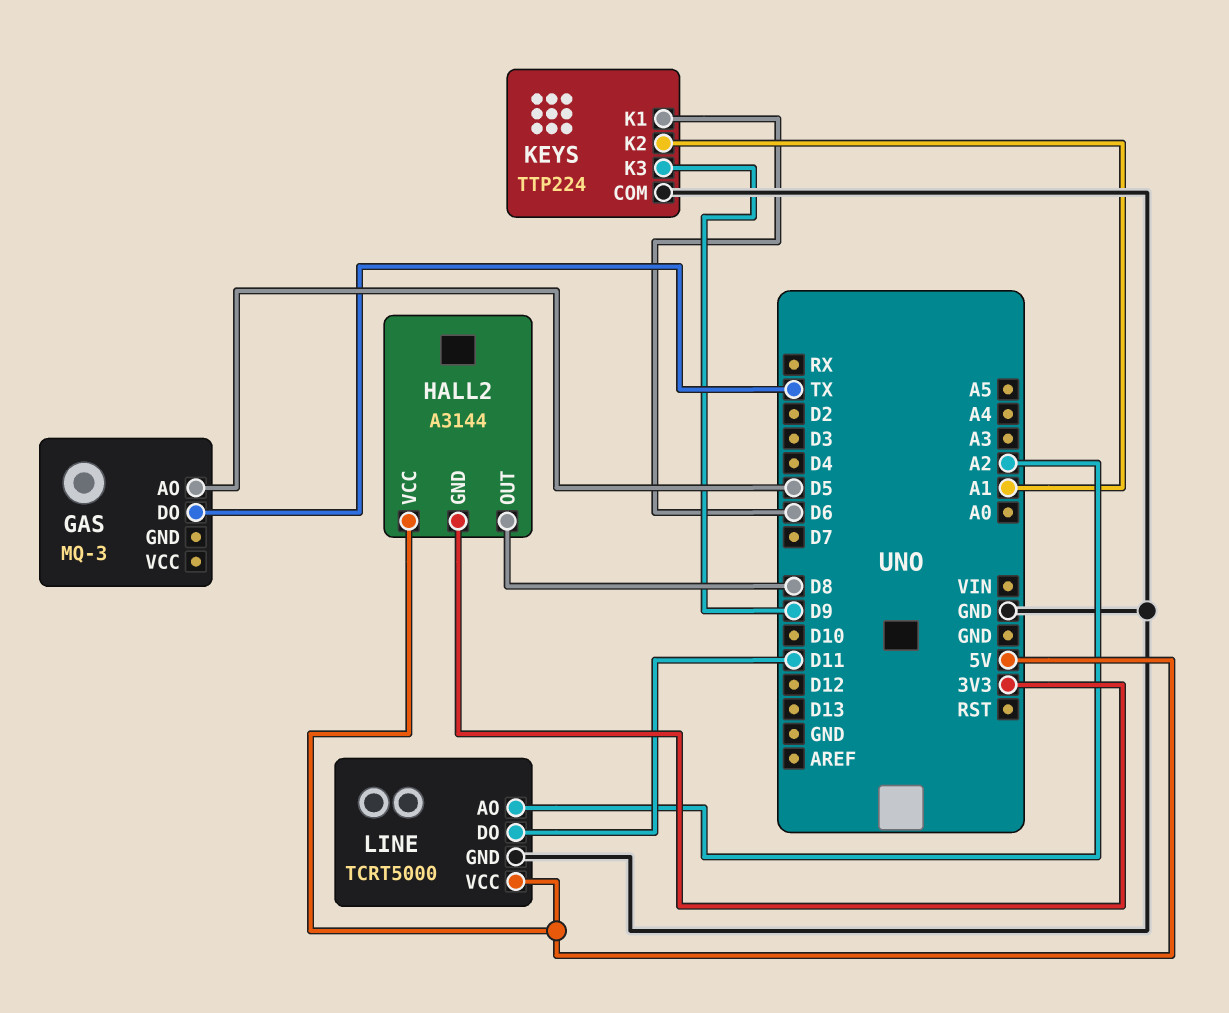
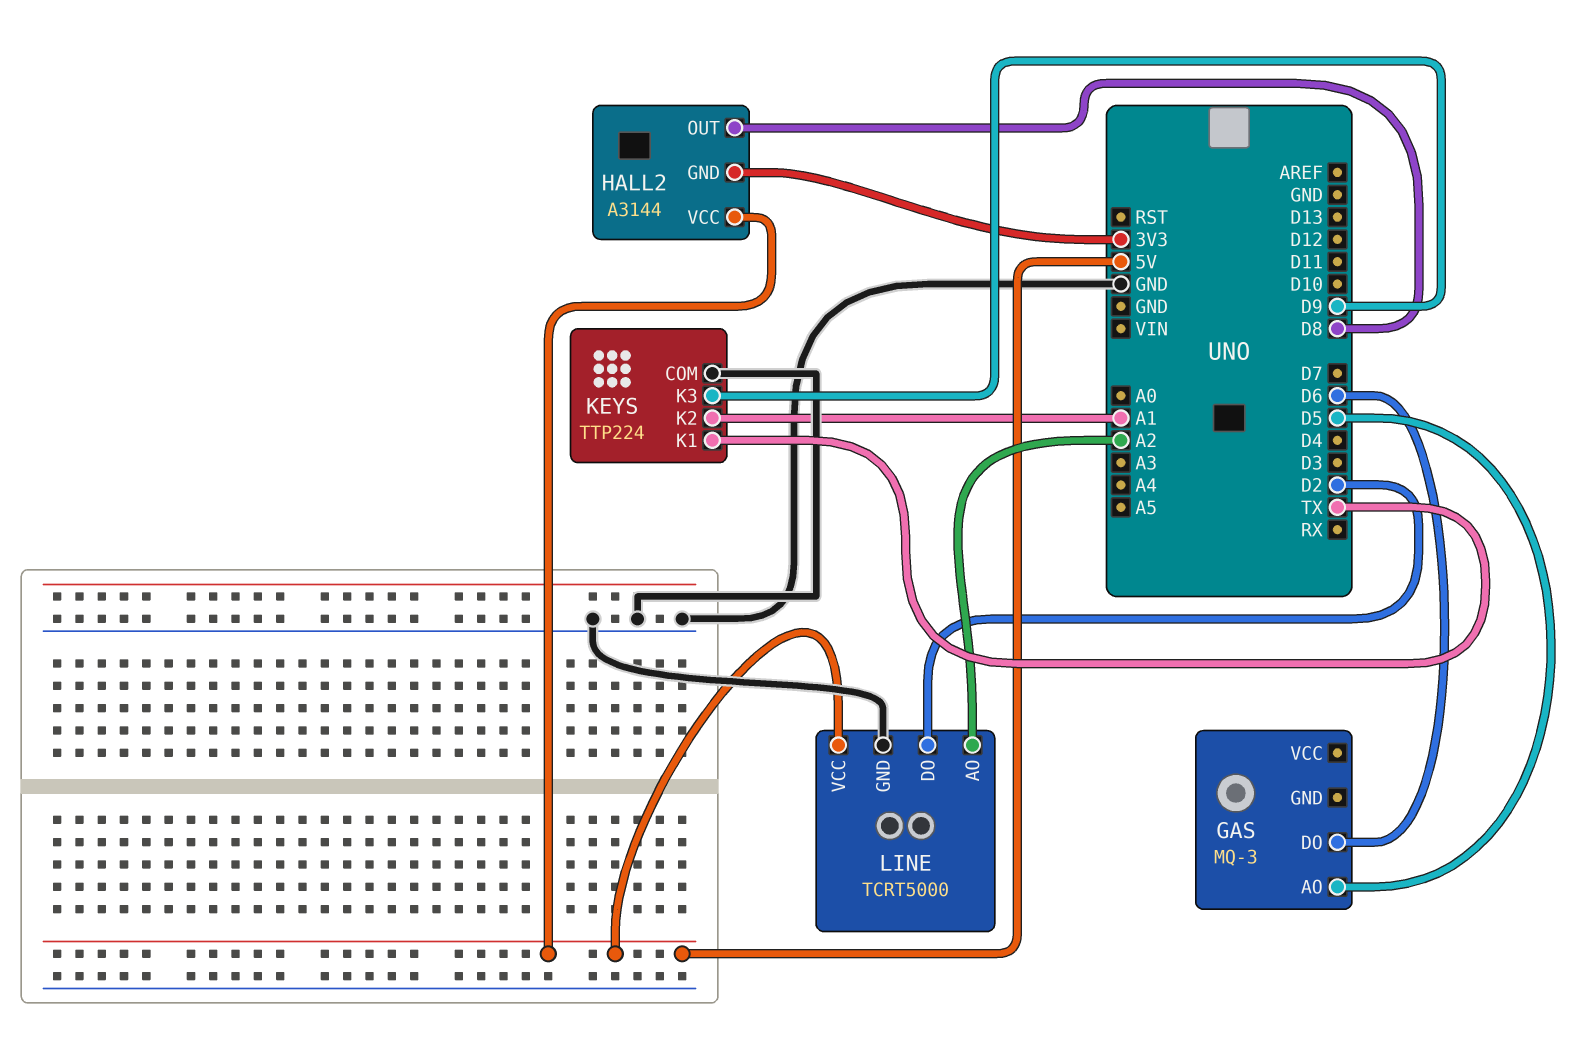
GAS pin DO: TX -> D6
KEYS pin K1: D6 -> TX
LINE pin DO: D11 -> D2

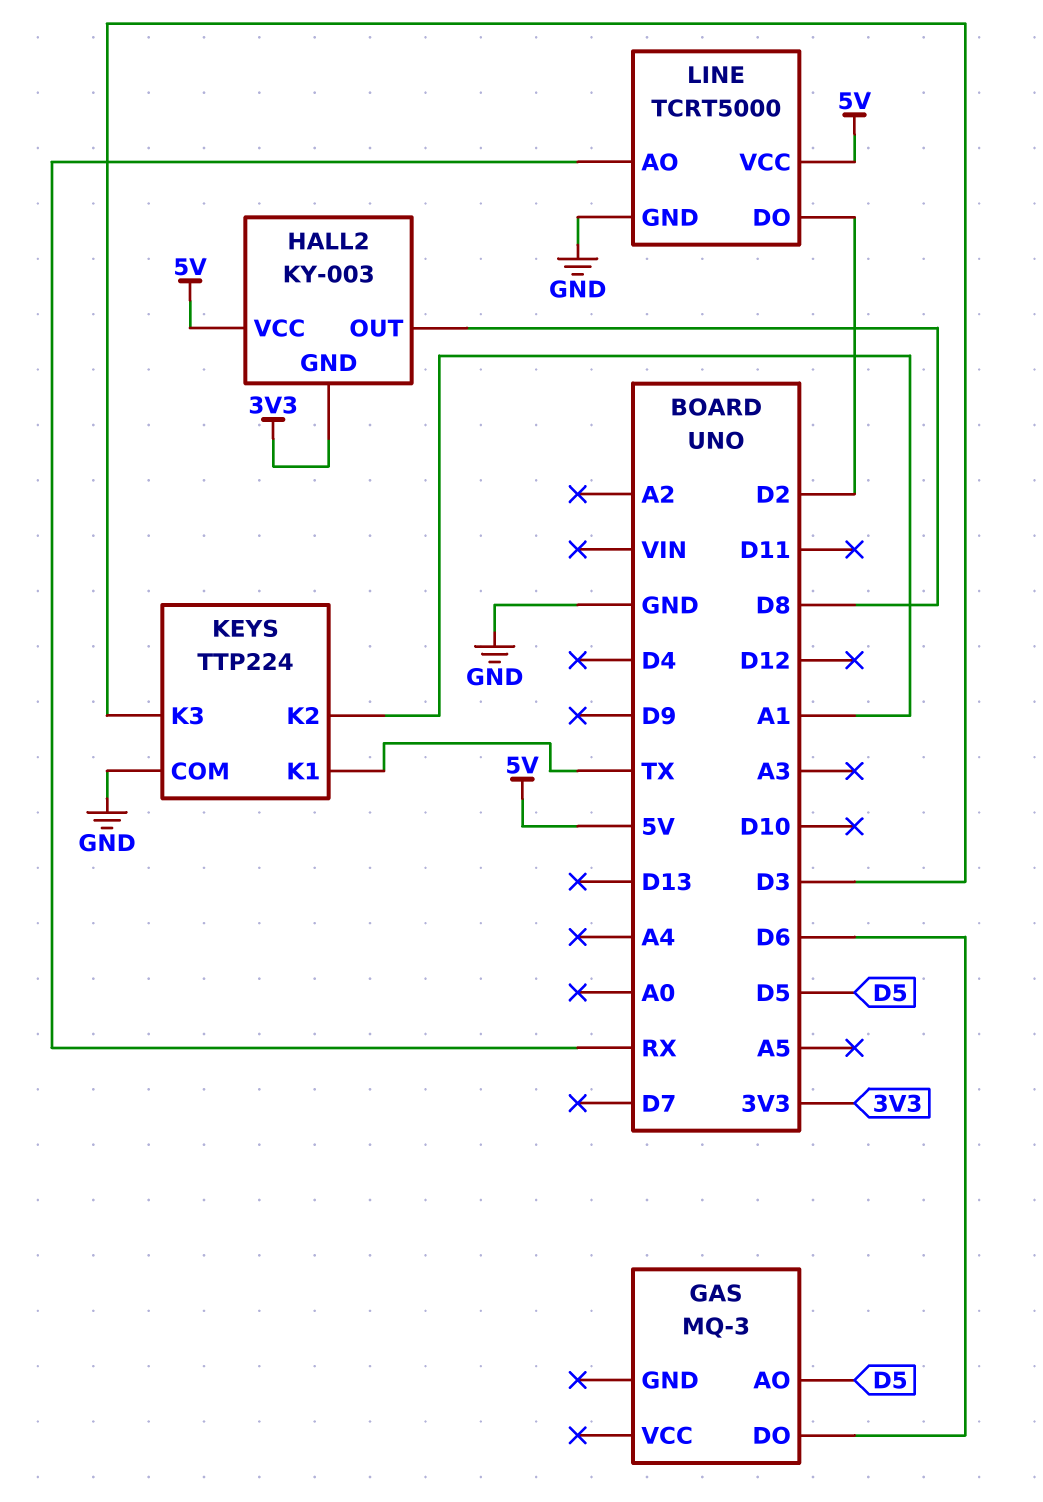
HALL2: A3144 -> KY-003
KEYS pin K3: D9 -> D3
LINE pin AO: A2 -> RX

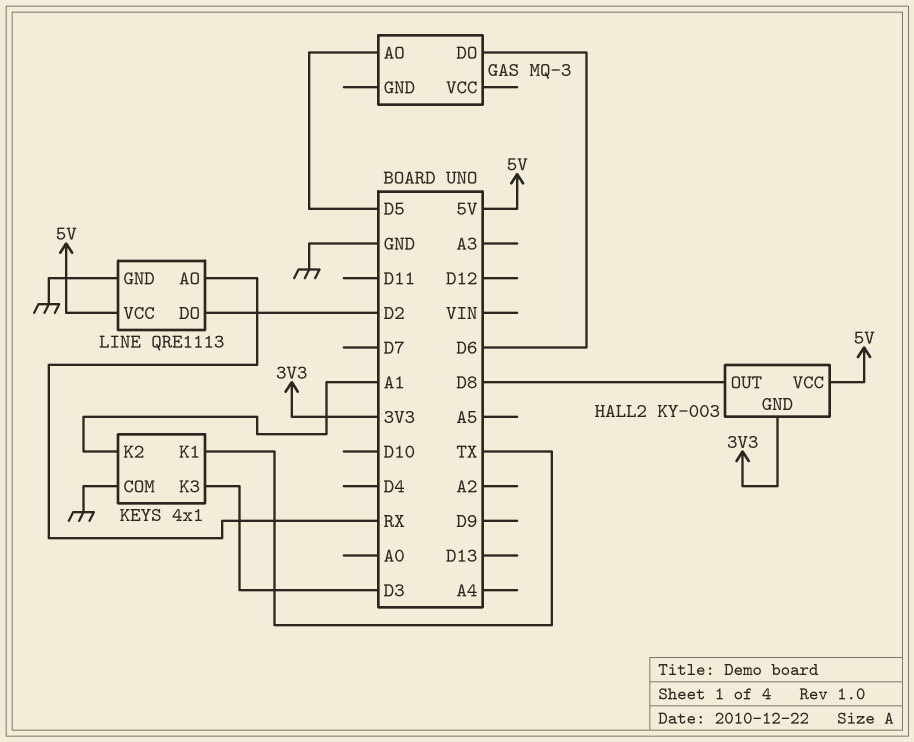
KEYS: TTP224 -> 4x1
LINE: TCRT5000 -> QRE1113

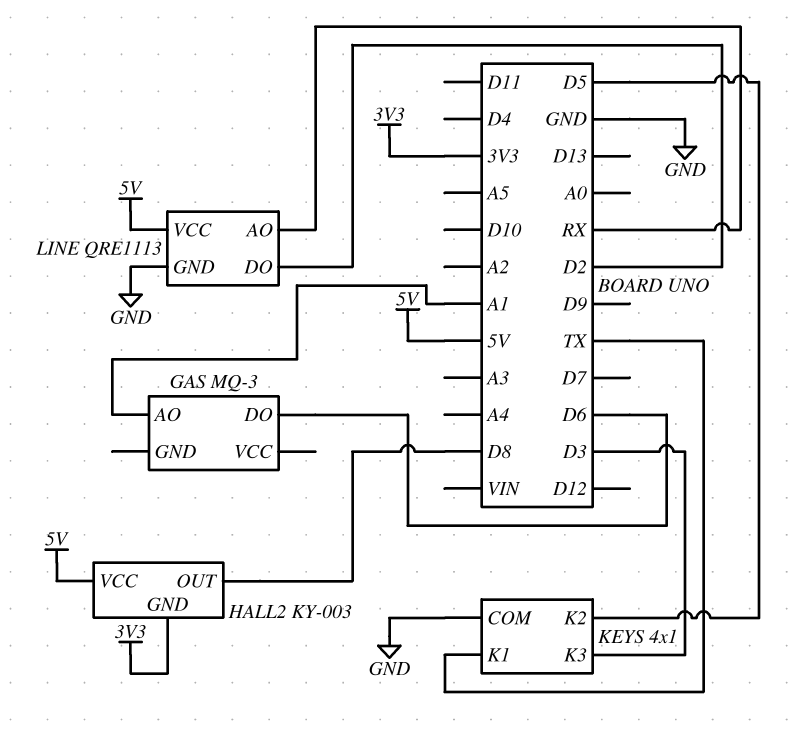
GAS pin AO: D5 -> A1
KEYS pin K2: A1 -> D5

